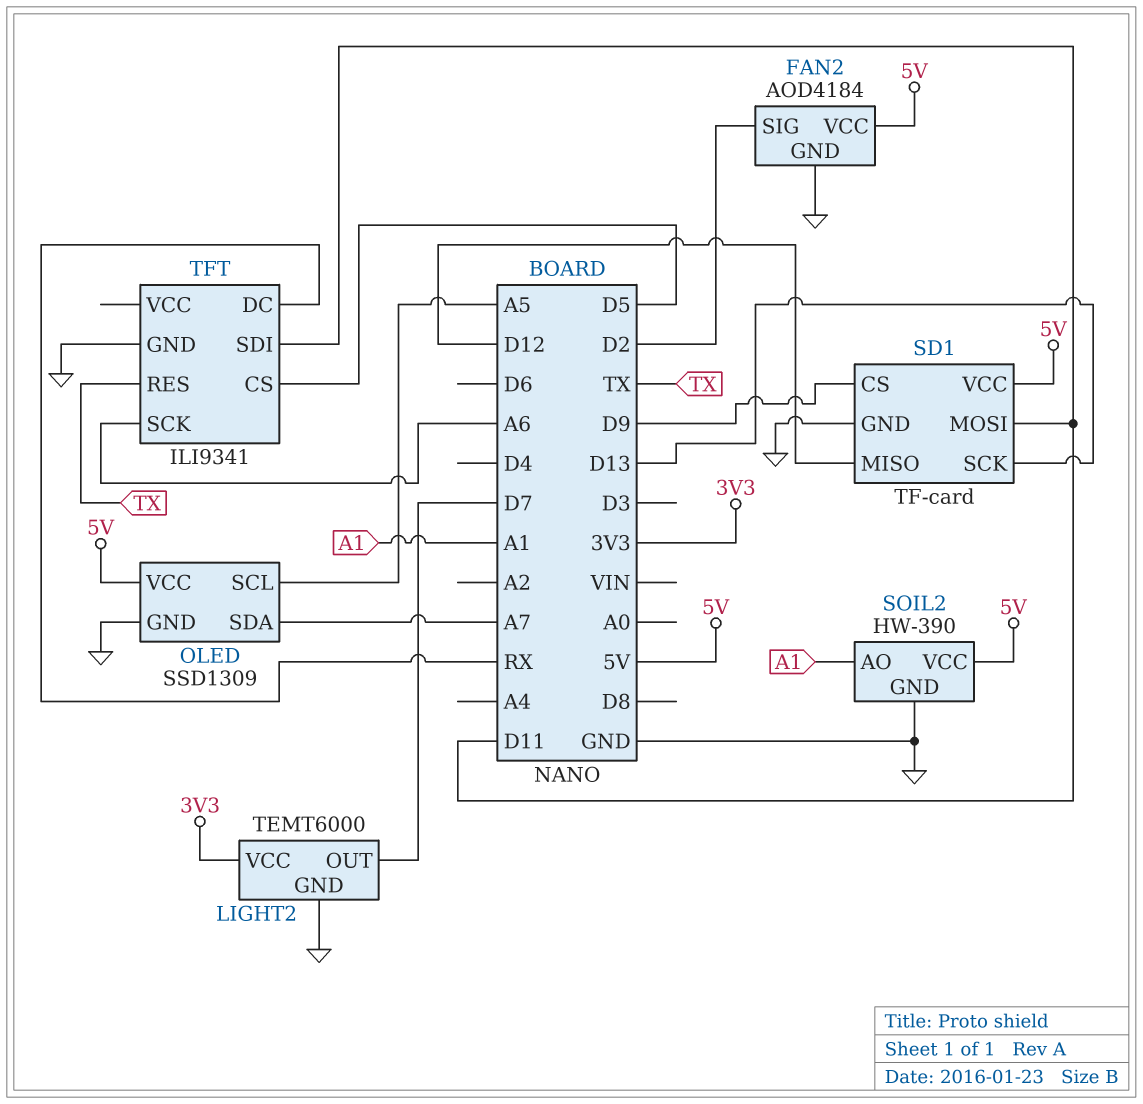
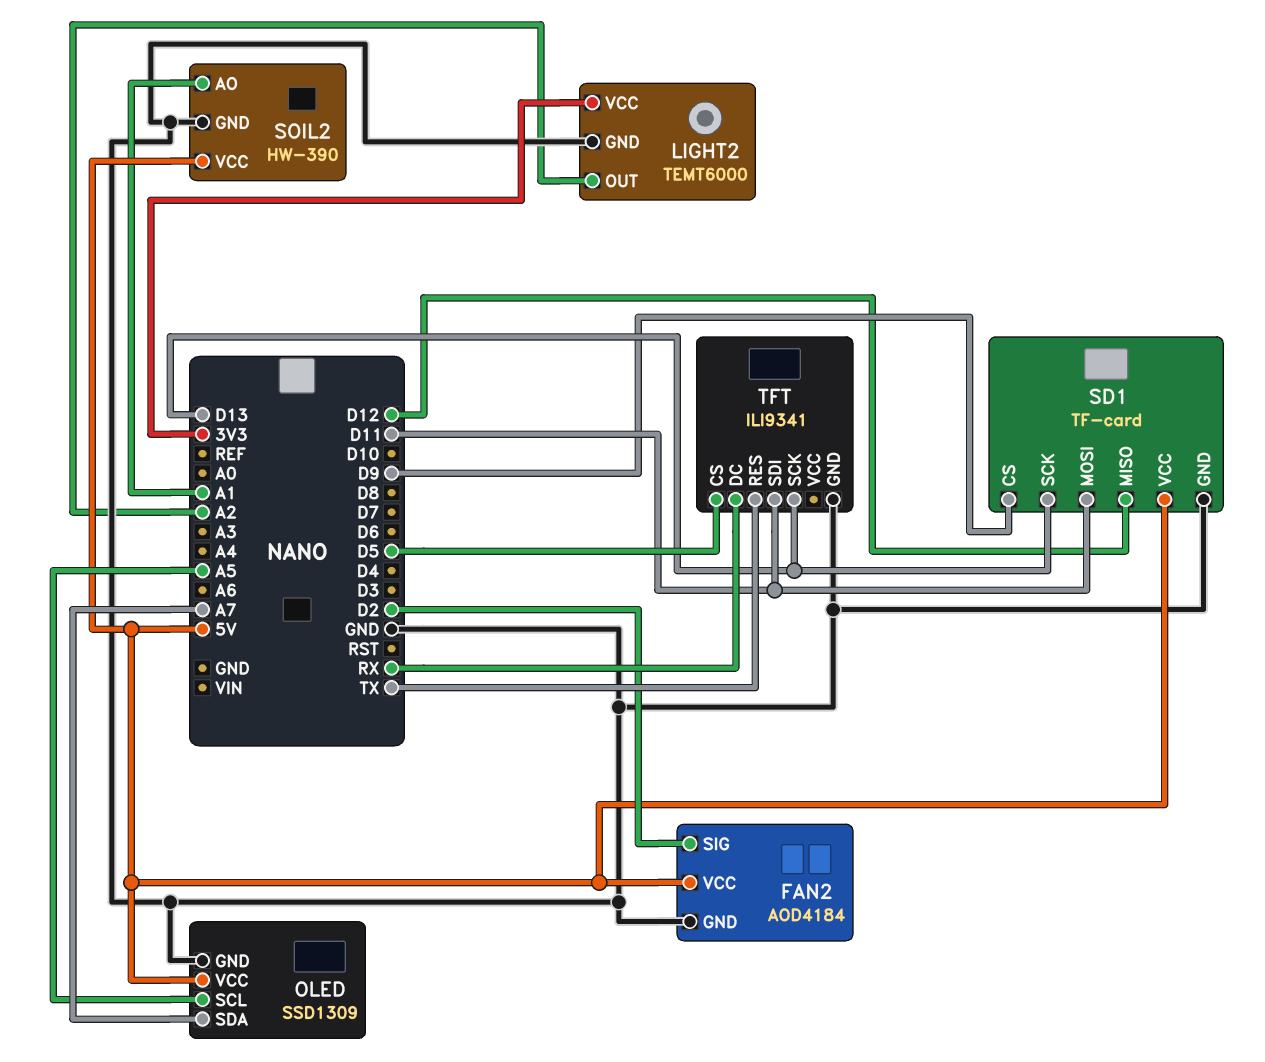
LIGHT2 pin OUT: D7 -> A2
TFT pin SCK: A6 -> D13

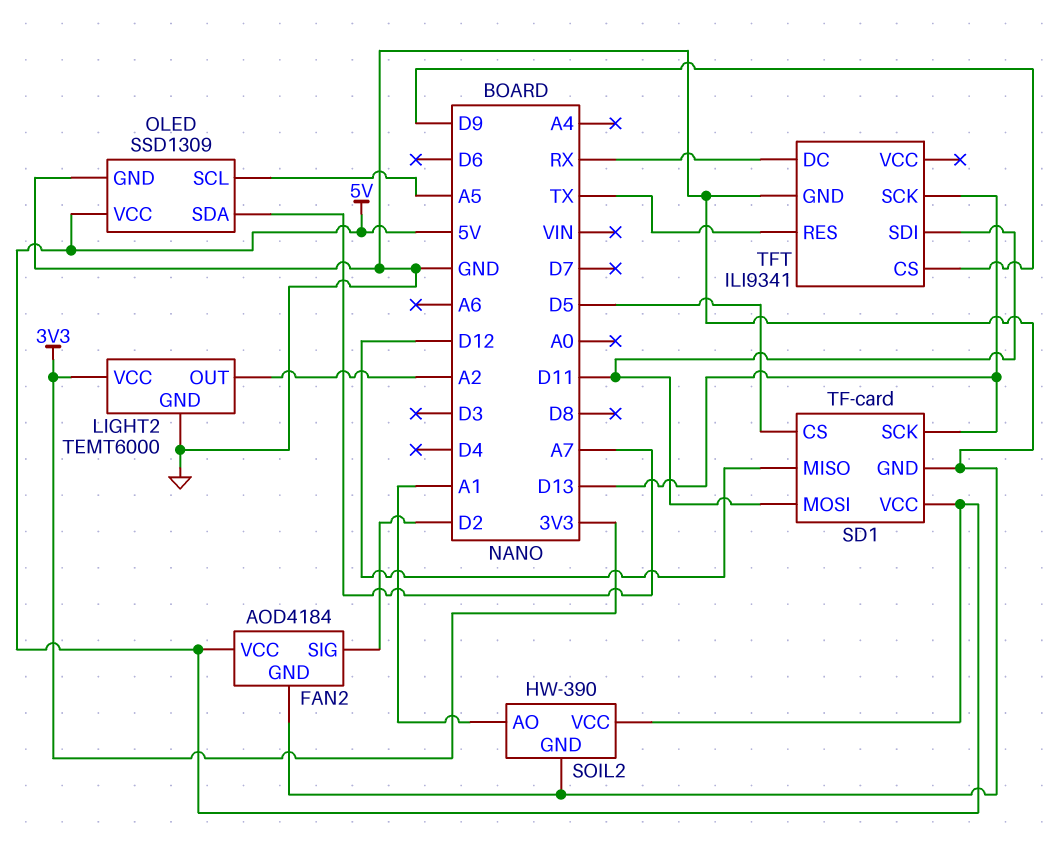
SD1 pin CS: D9 -> D5
TFT pin CS: D5 -> D9

